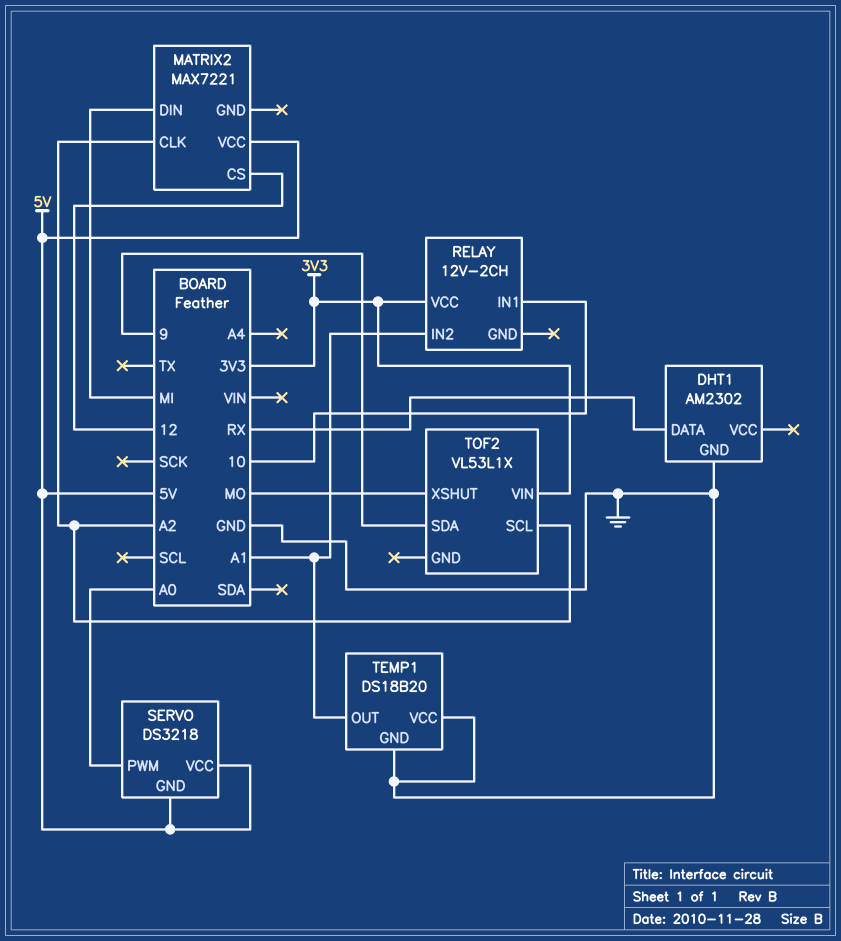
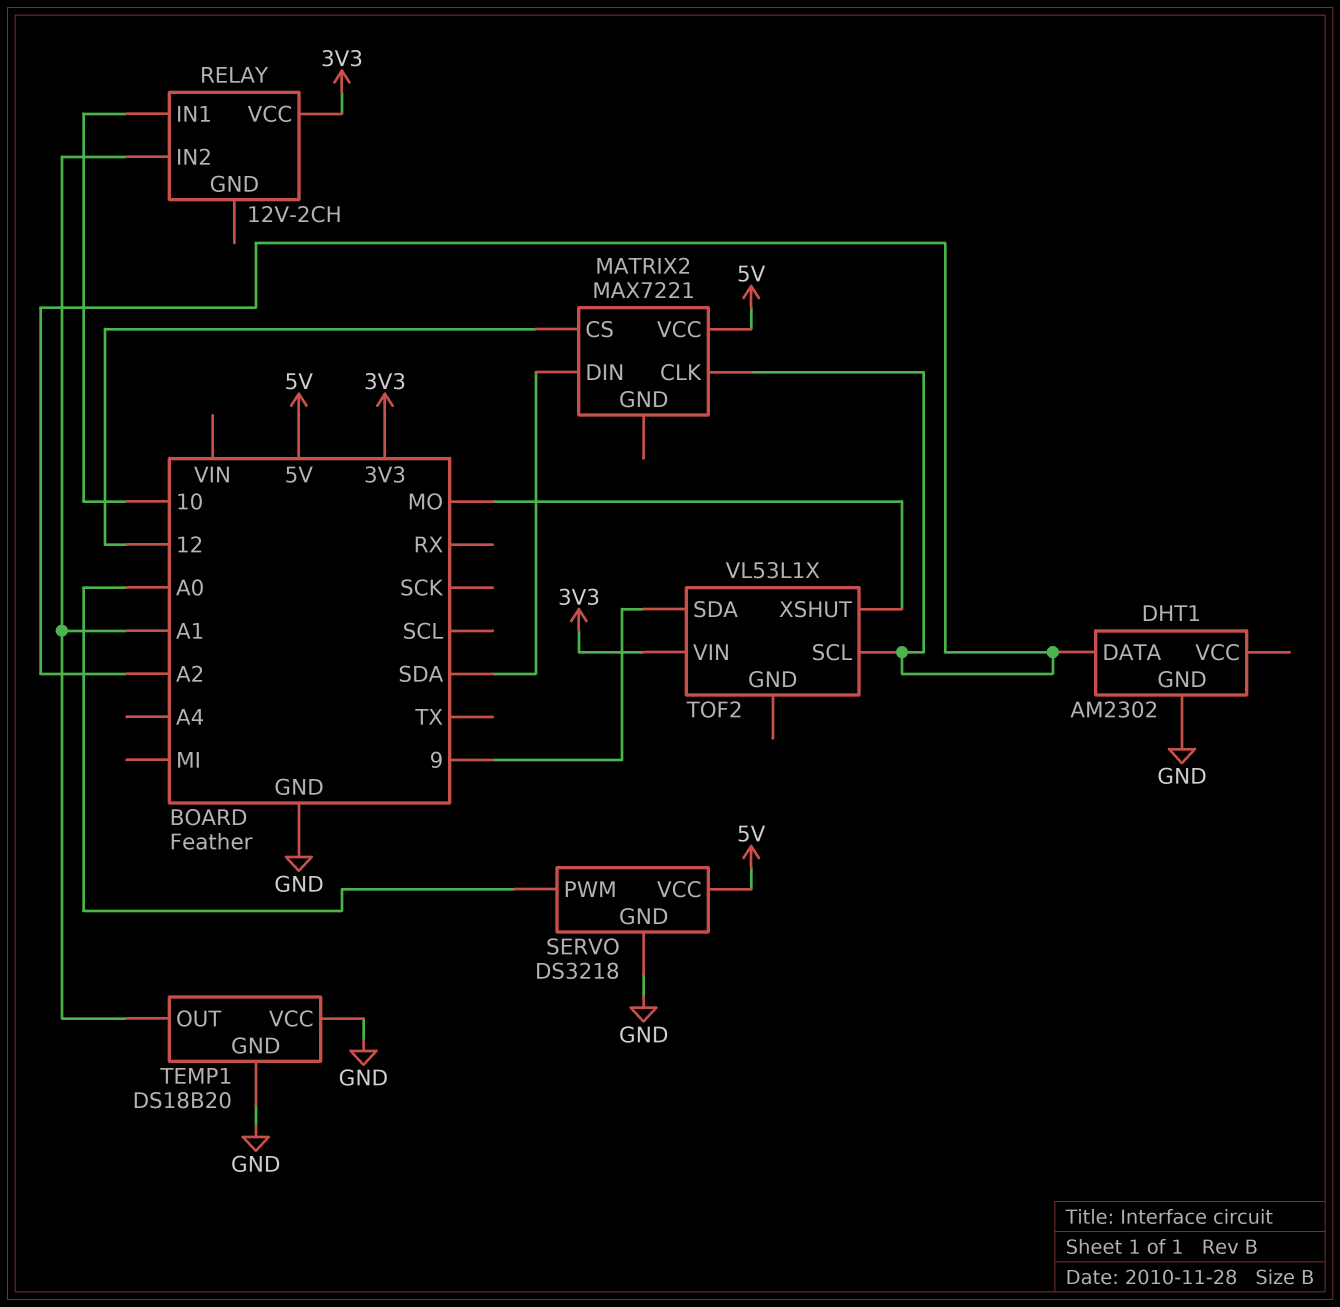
DHT1 pin DATA: RX -> A2
MATRIX2 pin DIN: MI -> SDA
SERVO pin GND: 5V -> GND

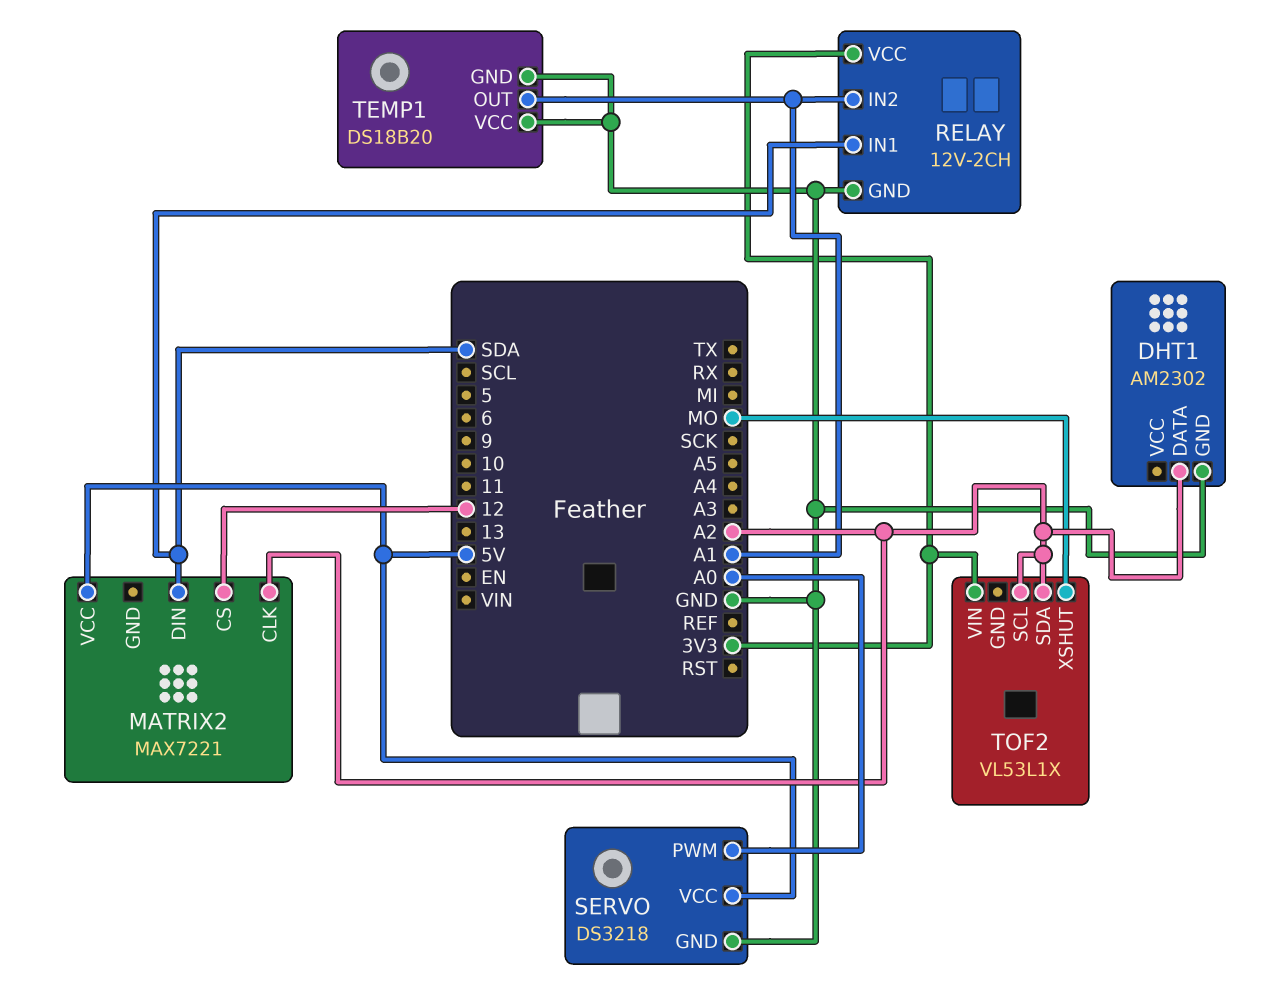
RELAY pin GND: none -> GND
RELAY pin IN1: 10 -> SDA
TOF2 pin SDA: 9 -> A2

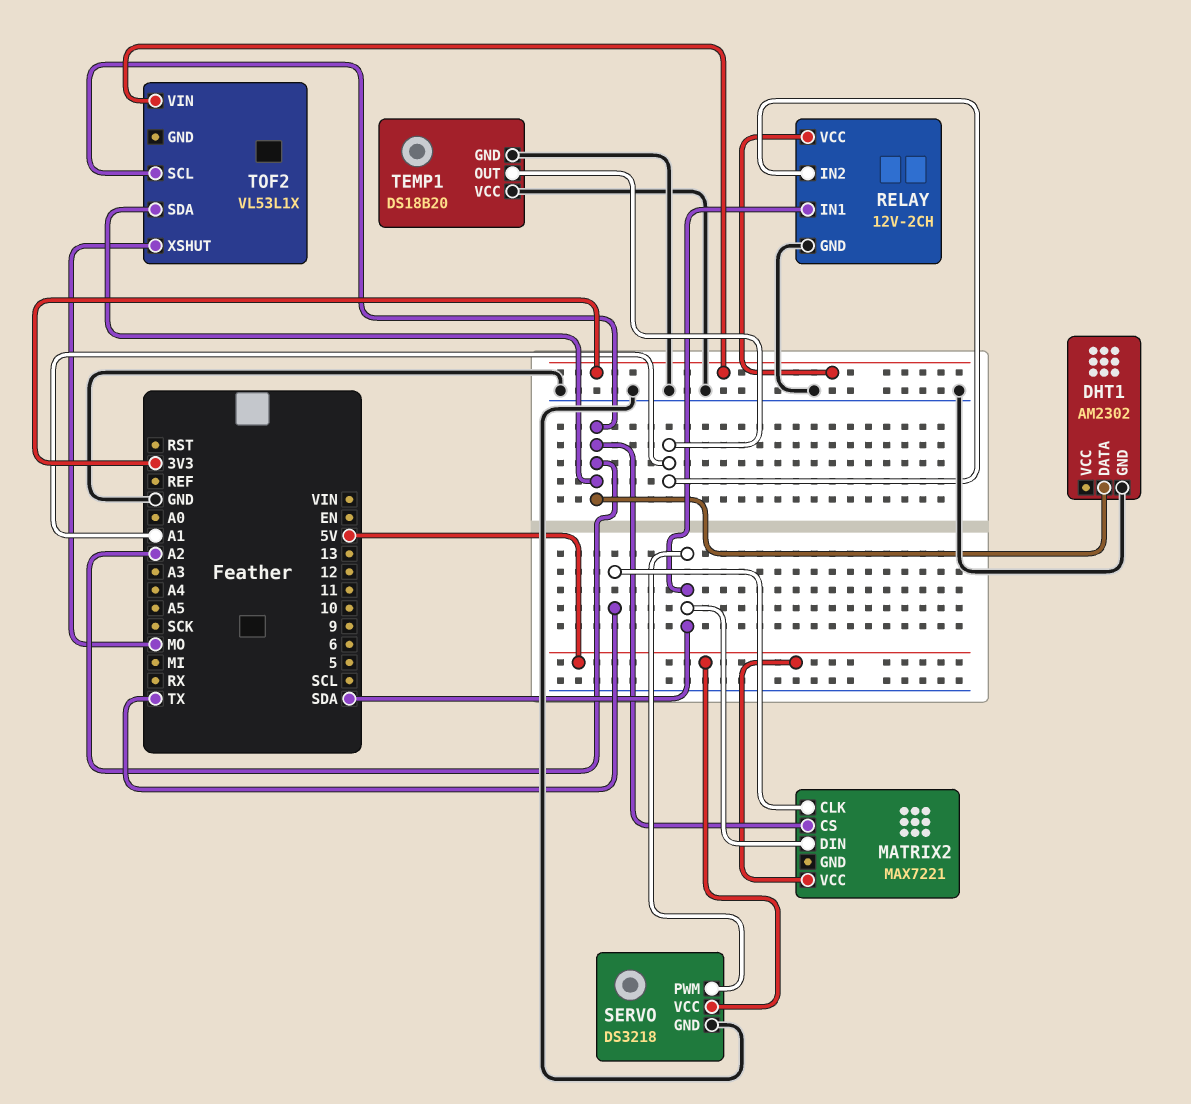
MATRIX2 pin CLK: A2 -> TX
MATRIX2 pin CS: 12 -> A2
SERVO pin PWM: A0 -> SDA

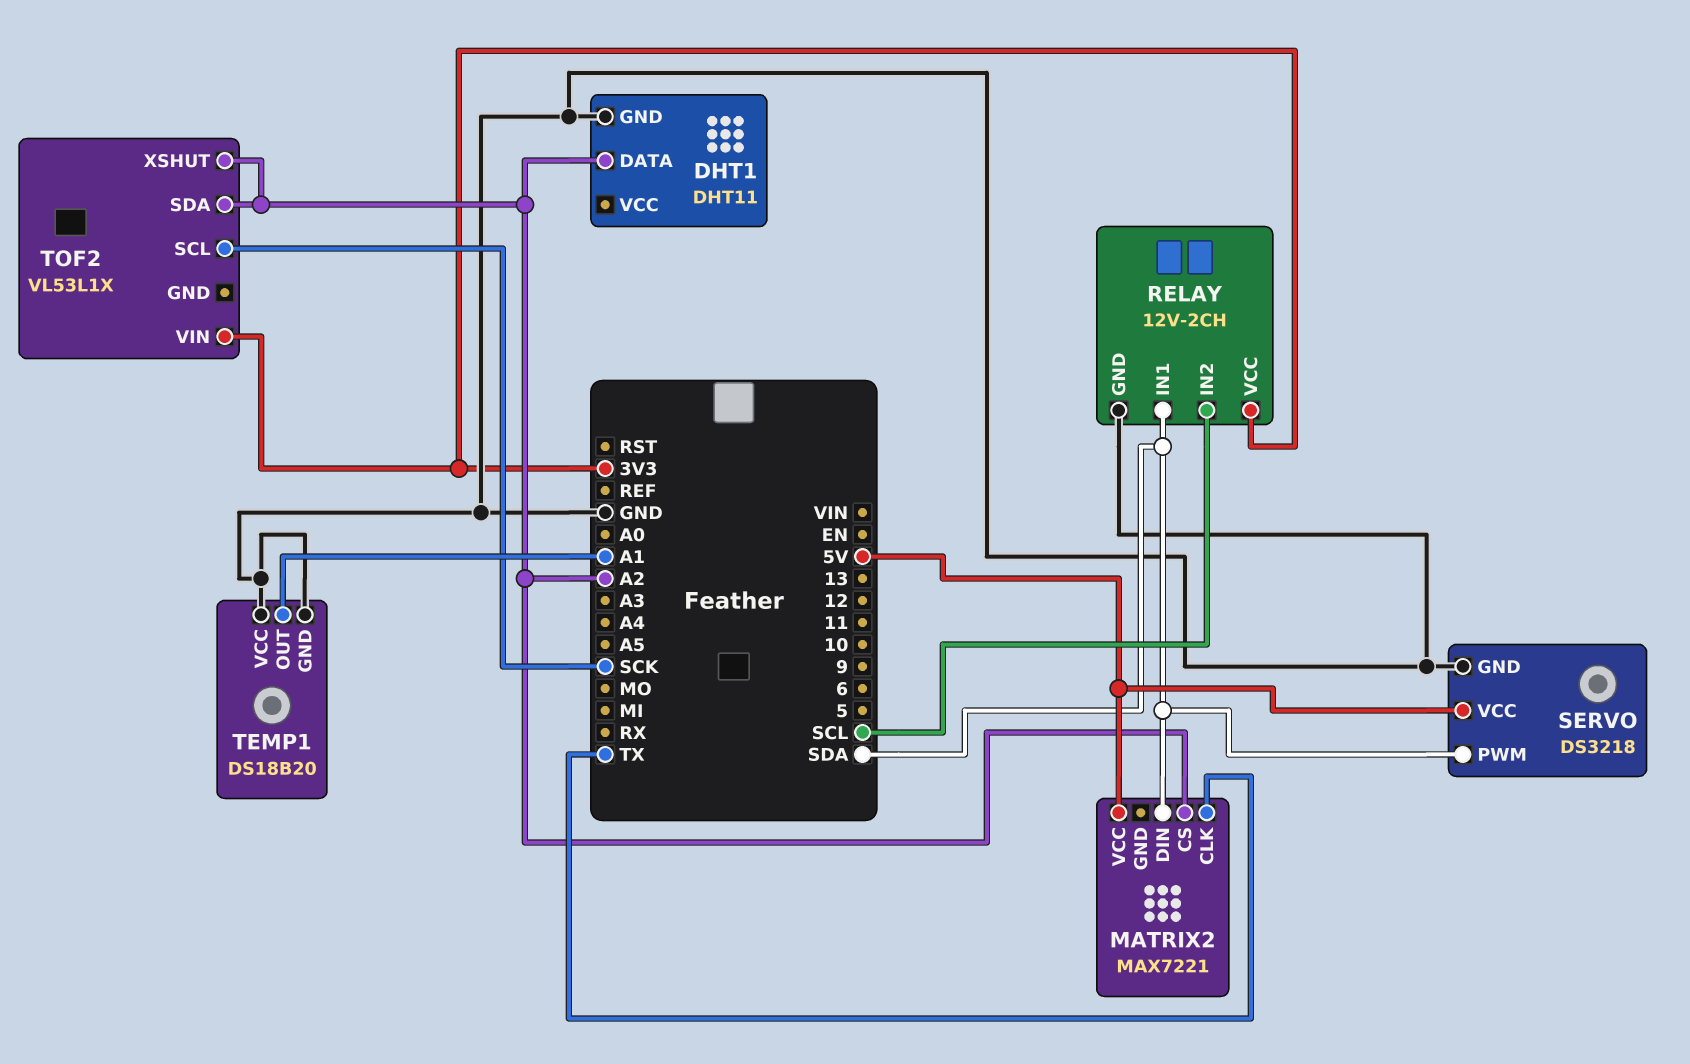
DHT1: AM2302 -> DHT11
RELAY pin IN2: A1 -> SCL
TOF2 pin SCL: A2 -> SCK
TOF2 pin XSHUT: MO -> A2

